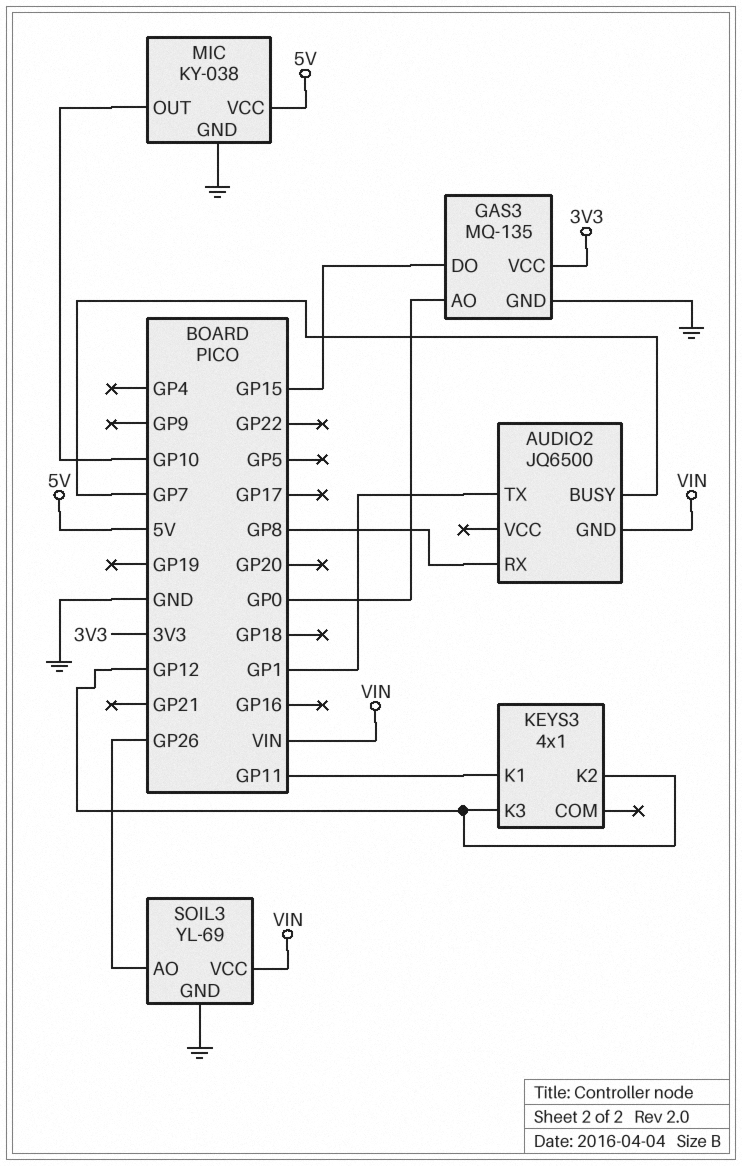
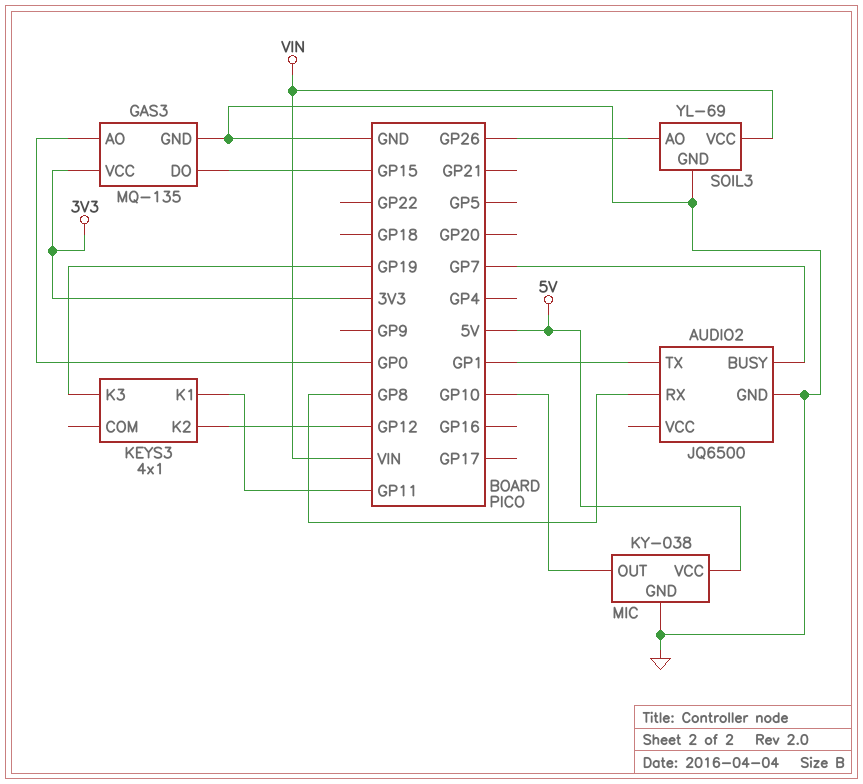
AUDIO2 pin GND: VIN -> GND
KEYS3 pin K3: GP12 -> GP19

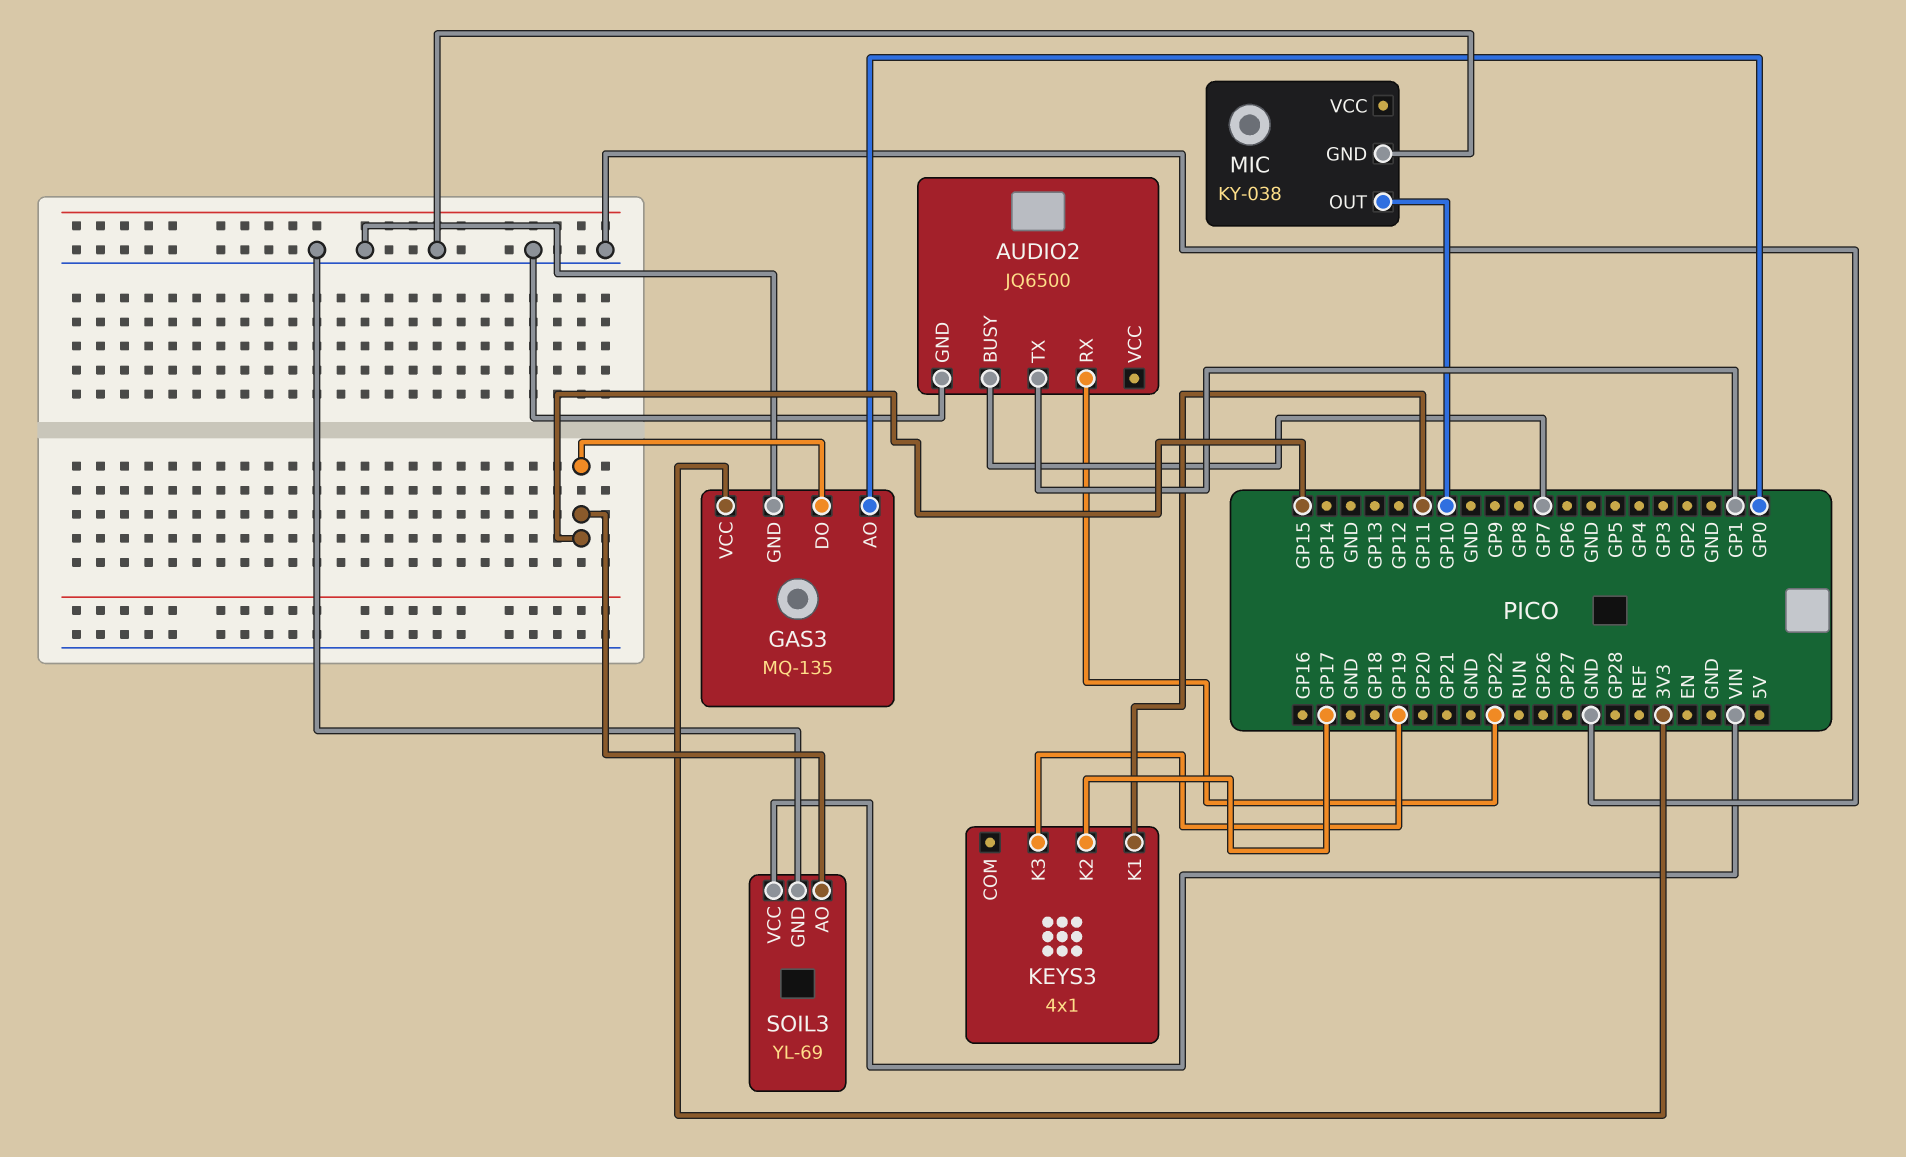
AUDIO2 pin RX: GP8 -> GP22
KEYS3 pin K2: GP12 -> GP17
MIC pin VCC: 5V -> none
SOIL3 pin AO: GP26 -> GP15

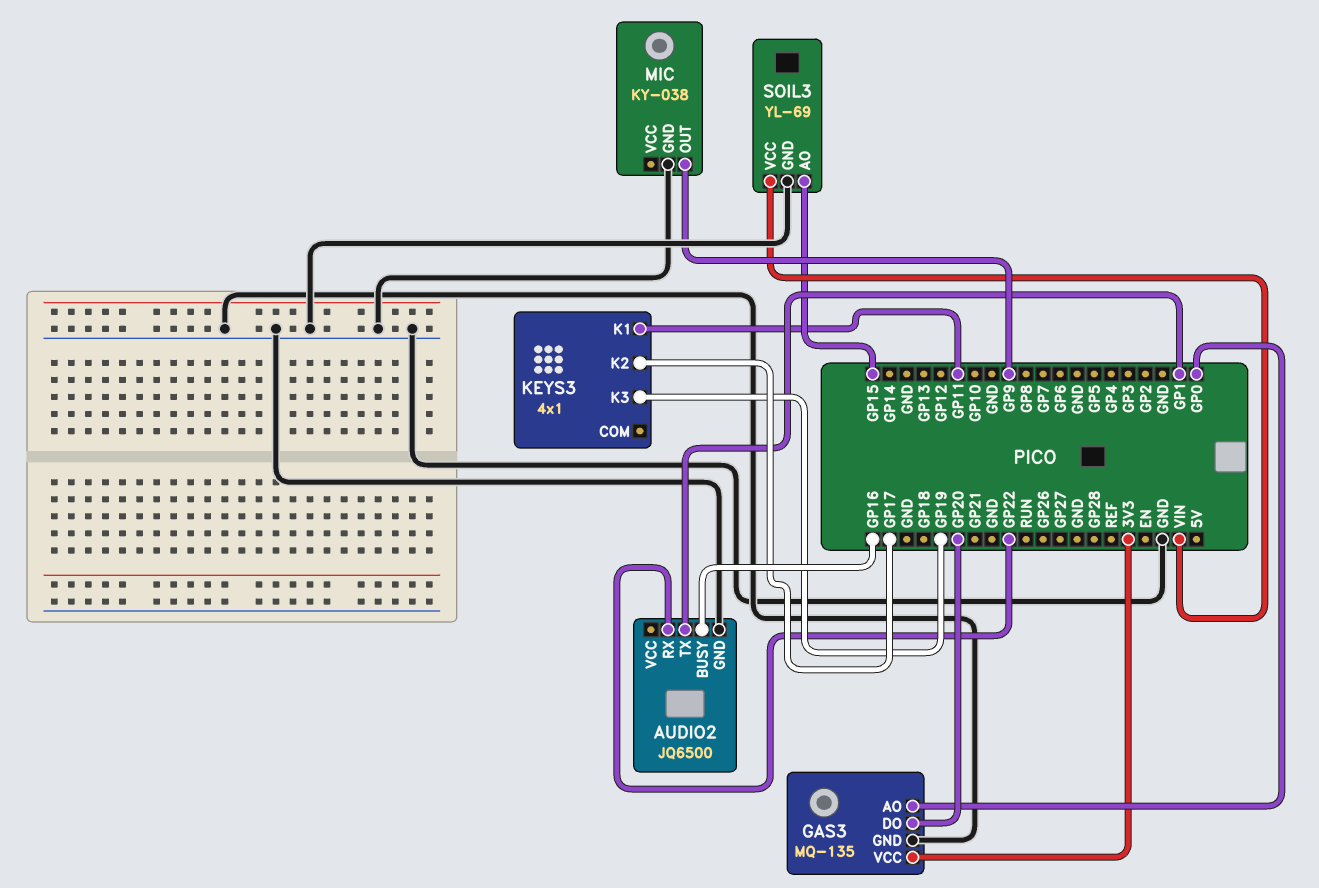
AUDIO2 pin BUSY: GP7 -> GP16
GAS3 pin DO: GP15 -> GP20
MIC pin OUT: GP10 -> GP9

